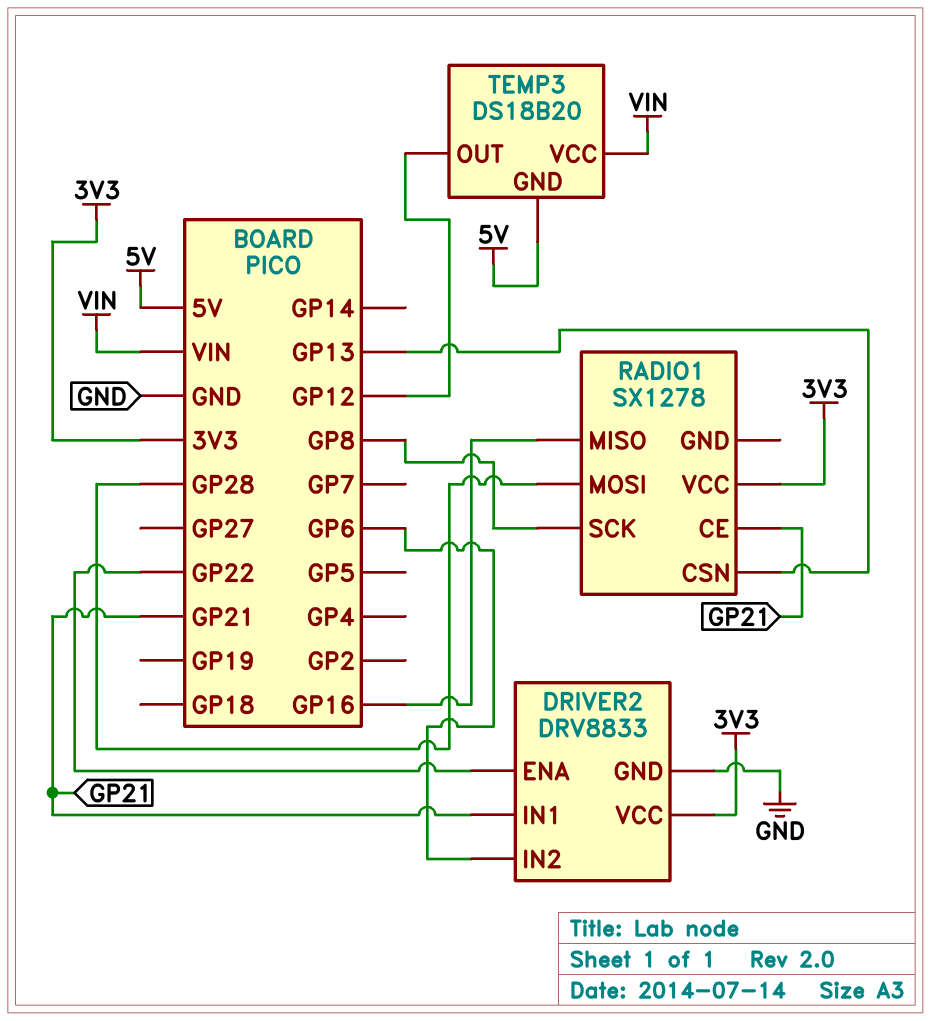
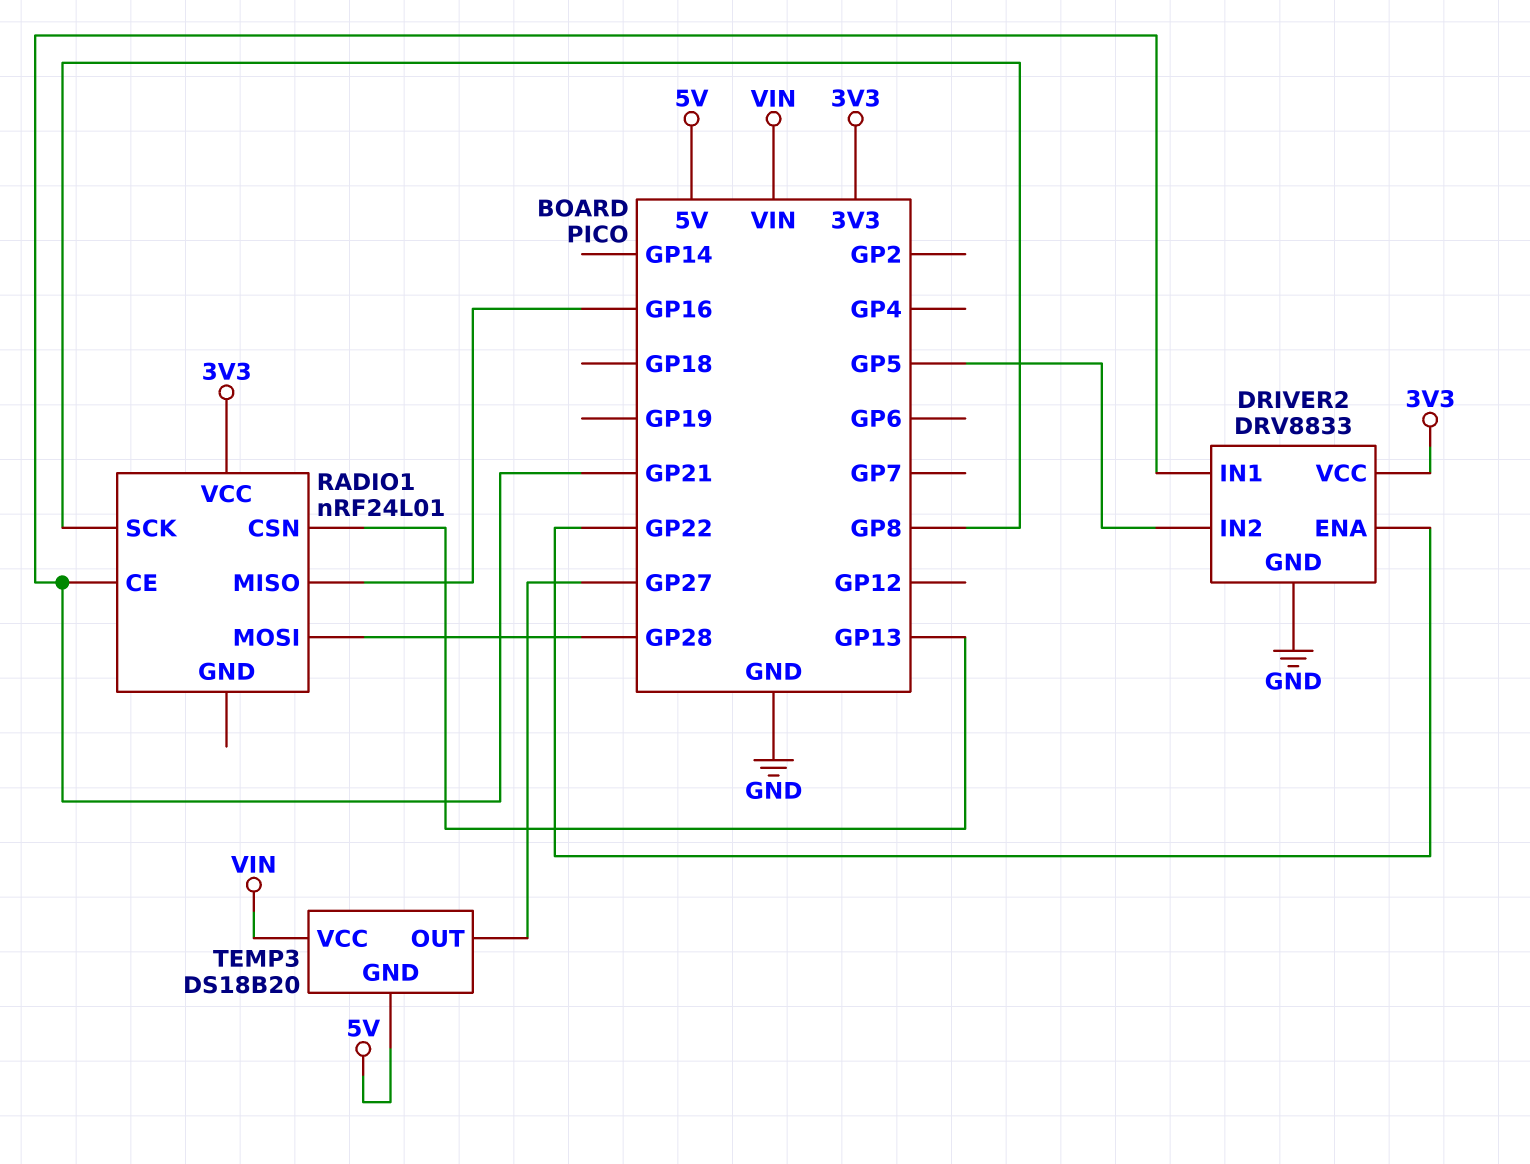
DRIVER2 pin IN2: GP6 -> GP5
RADIO1: SX1278 -> nRF24L01
TEMP3 pin OUT: GP12 -> GP27

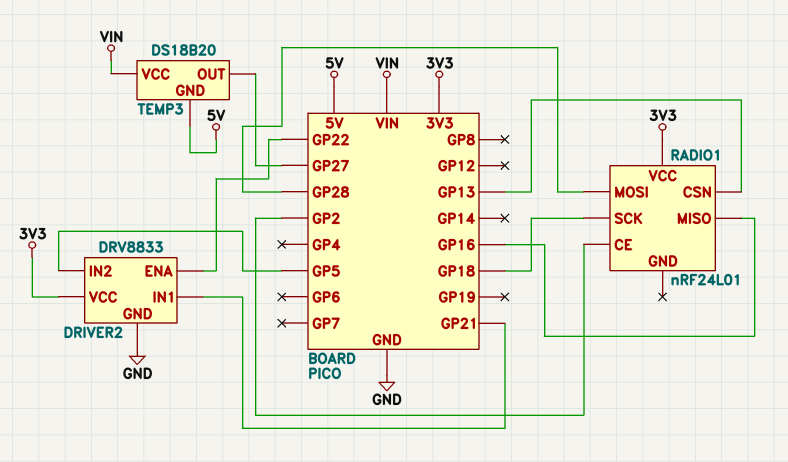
RADIO1 pin CE: GP21 -> GP2
RADIO1 pin SCK: GP8 -> GP18

